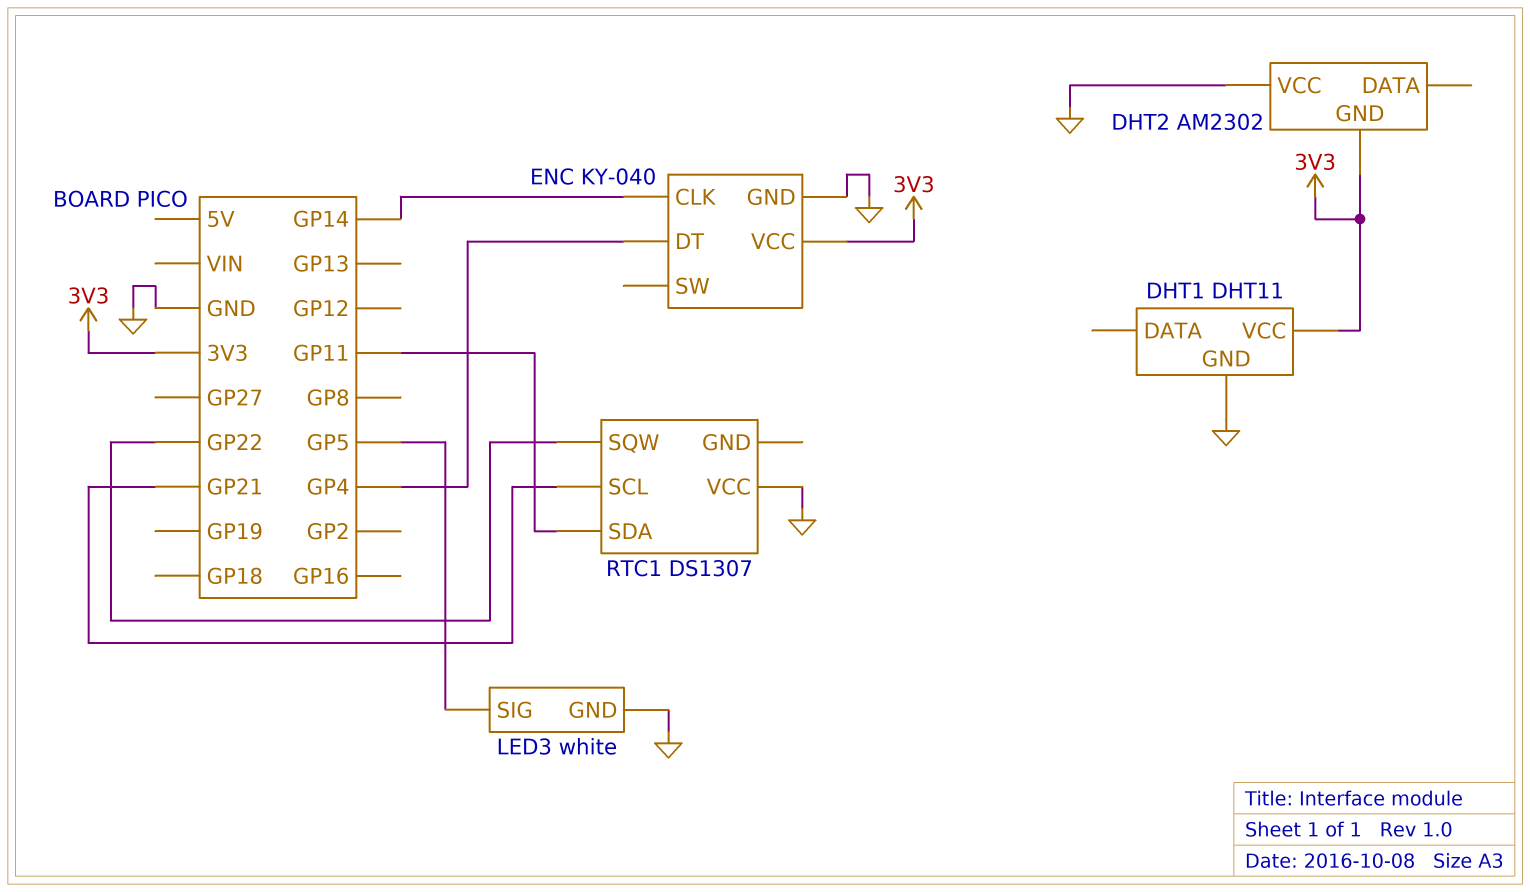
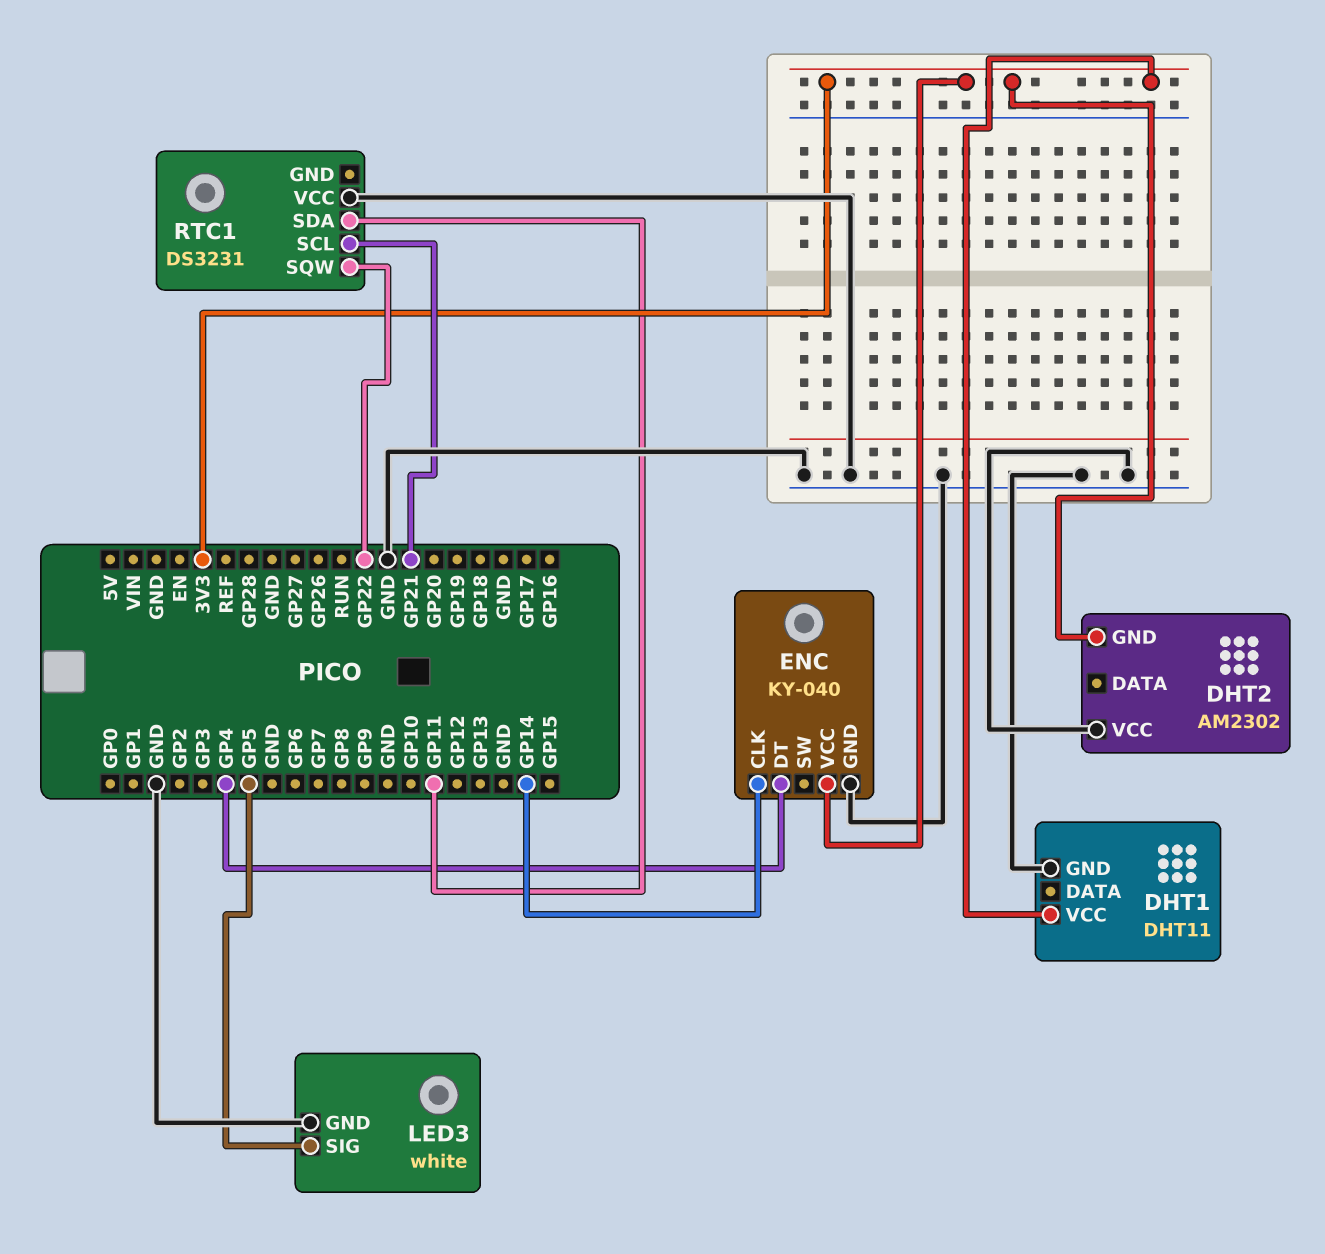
RTC1: DS1307 -> DS3231

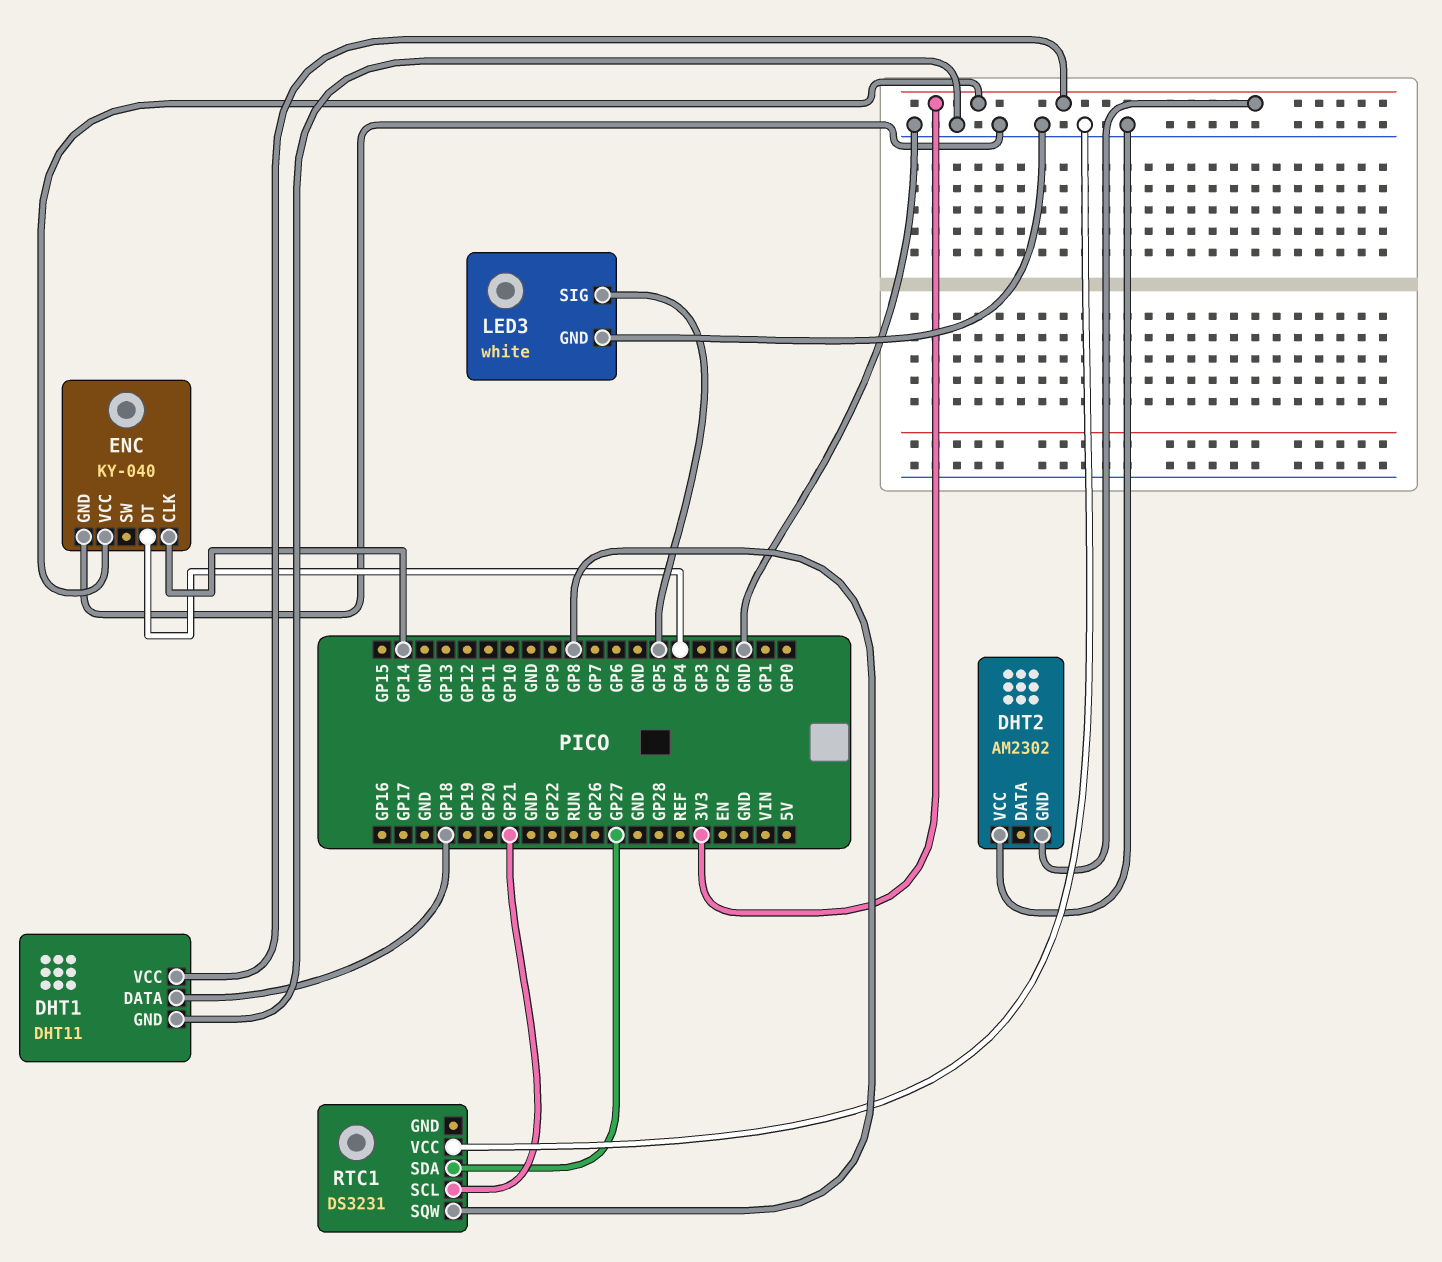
DHT1 pin DATA: none -> GP18
RTC1 pin SDA: GP11 -> GP27
RTC1 pin SQW: GP22 -> GP8

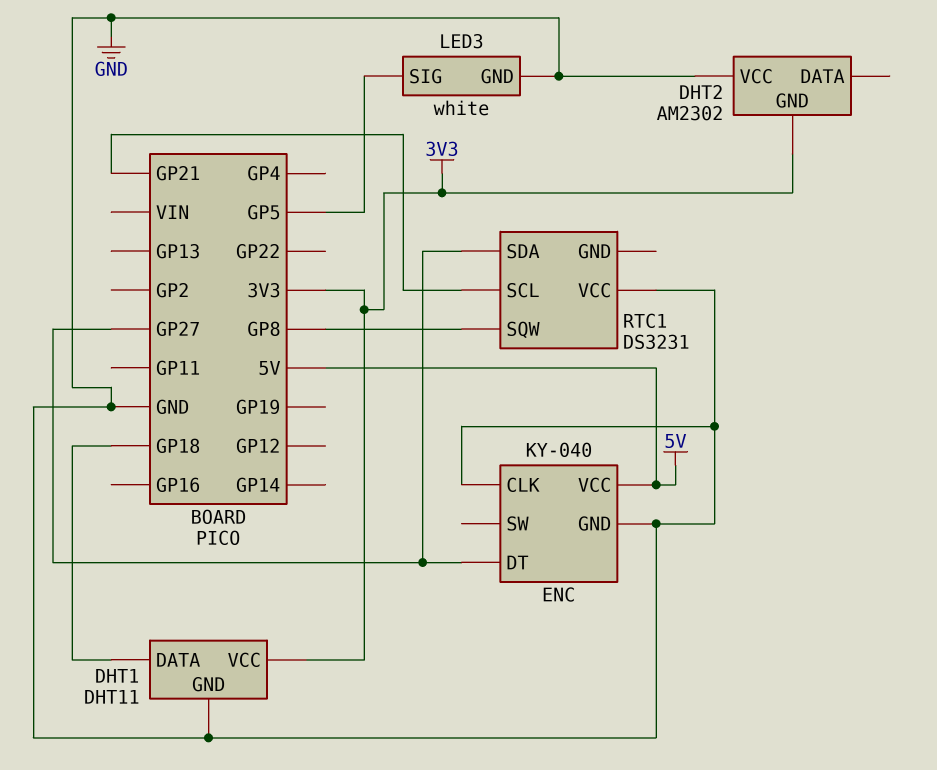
ENC pin CLK: GP14 -> GND
ENC pin DT: GP4 -> GP27
ENC pin VCC: 3V3 -> 5V

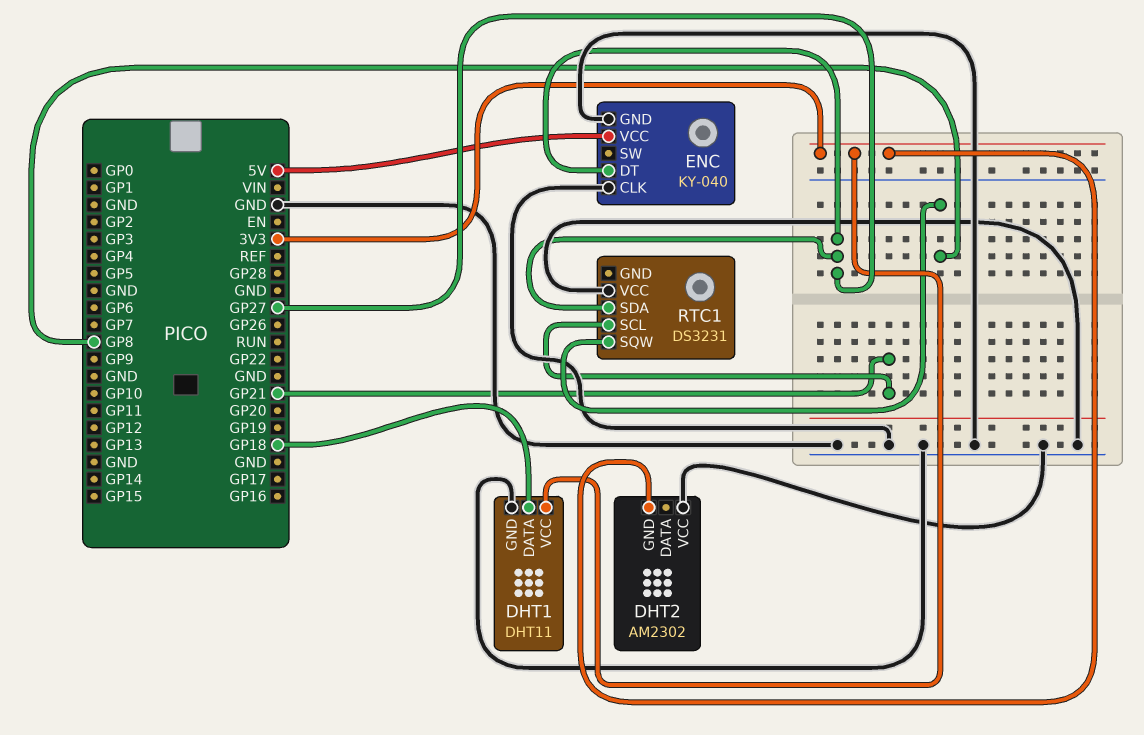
LED3: white -> none
LED3 pin GND: GND -> none
LED3 pin SIG: GP5 -> none

